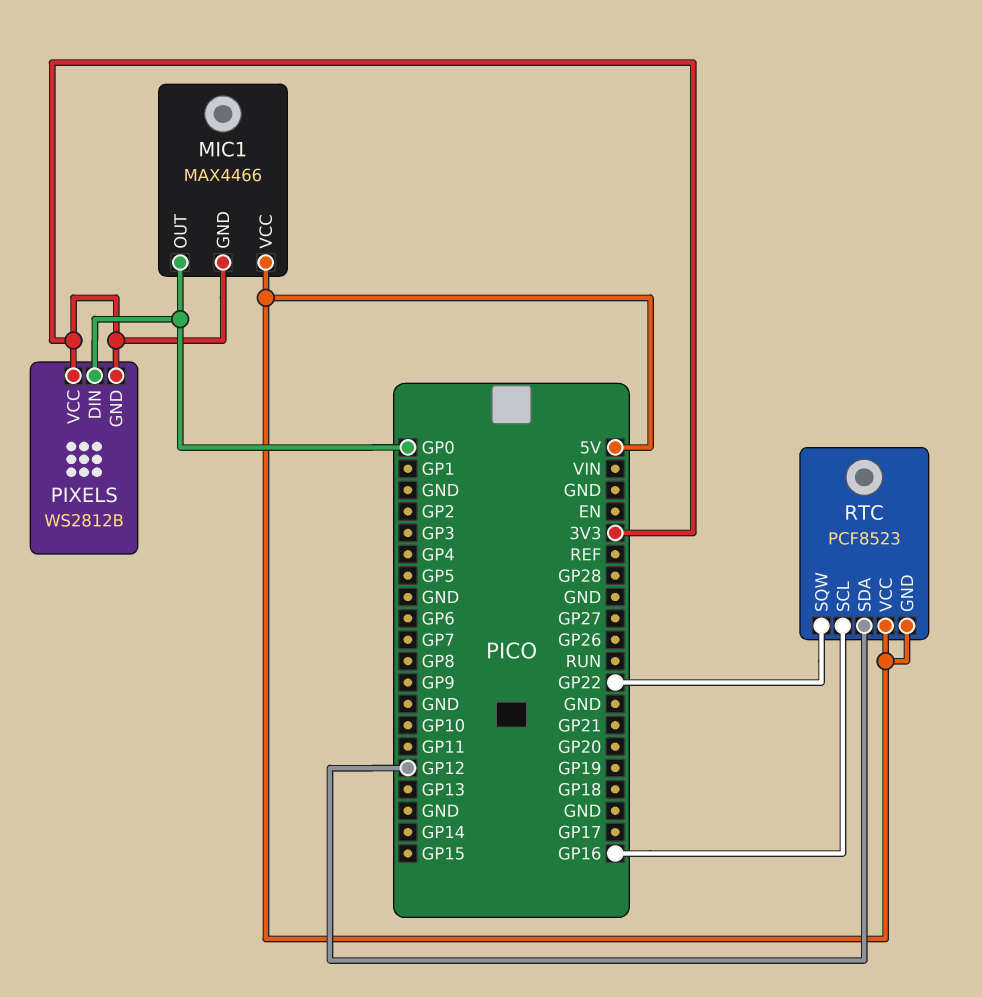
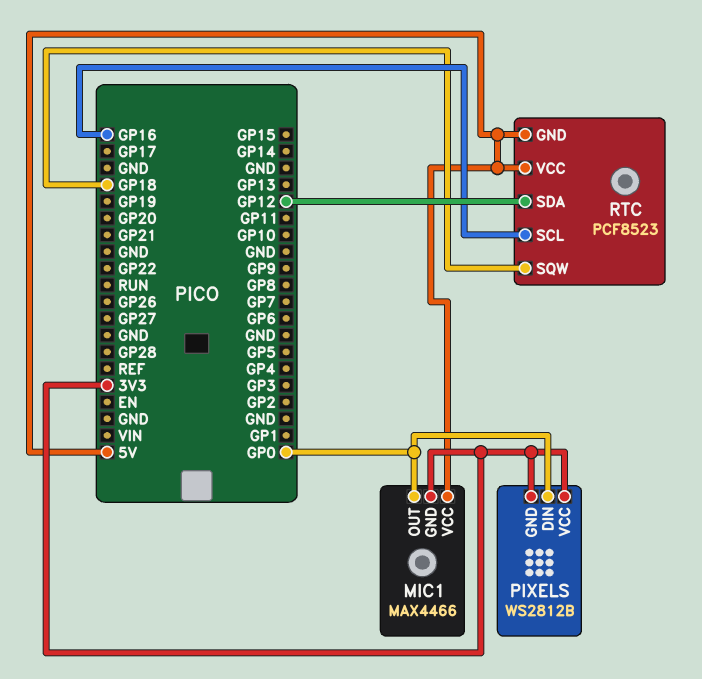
RTC pin SQW: GP22 -> GP18

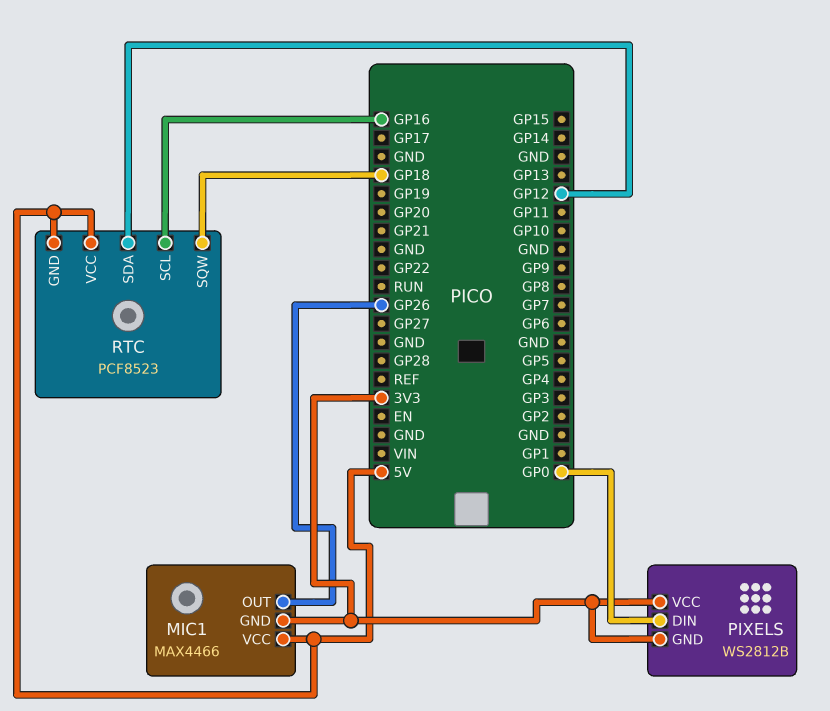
MIC1 pin OUT: GP0 -> GP26

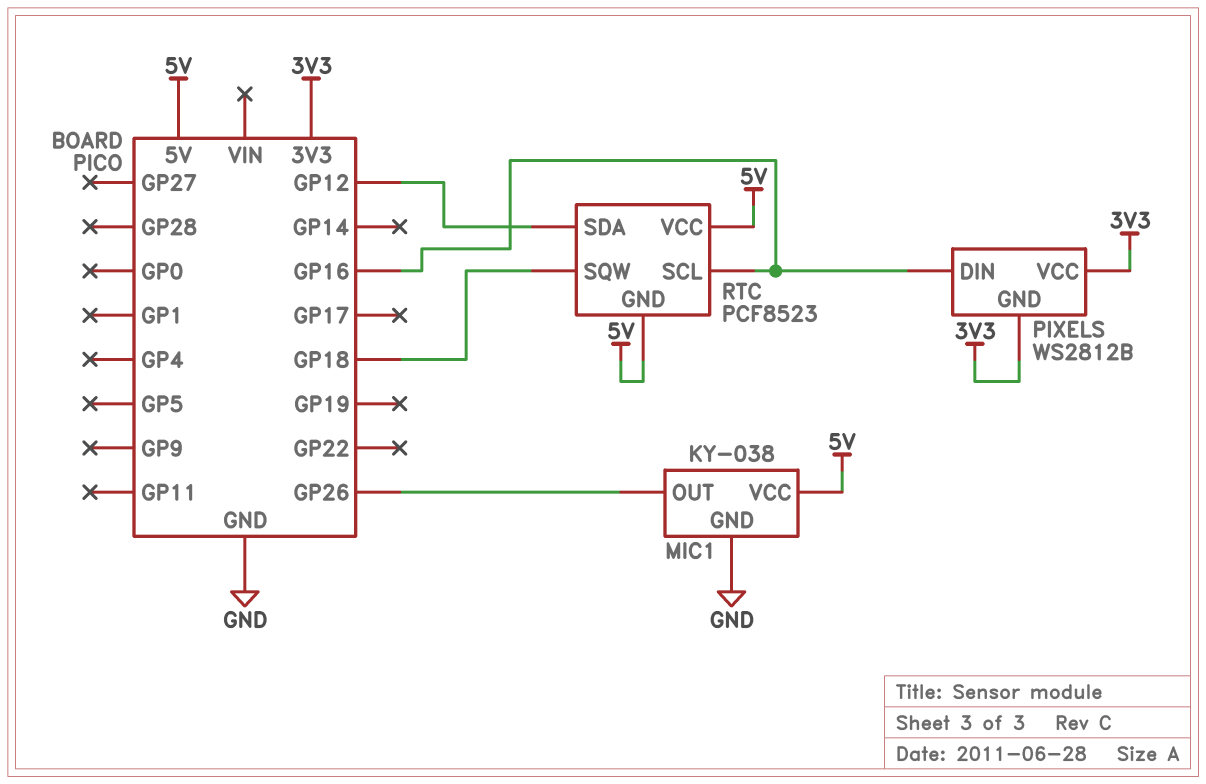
MIC1: MAX4466 -> KY-038
MIC1 pin GND: 3V3 -> GND
PIXELS pin DIN: GP0 -> GP16

